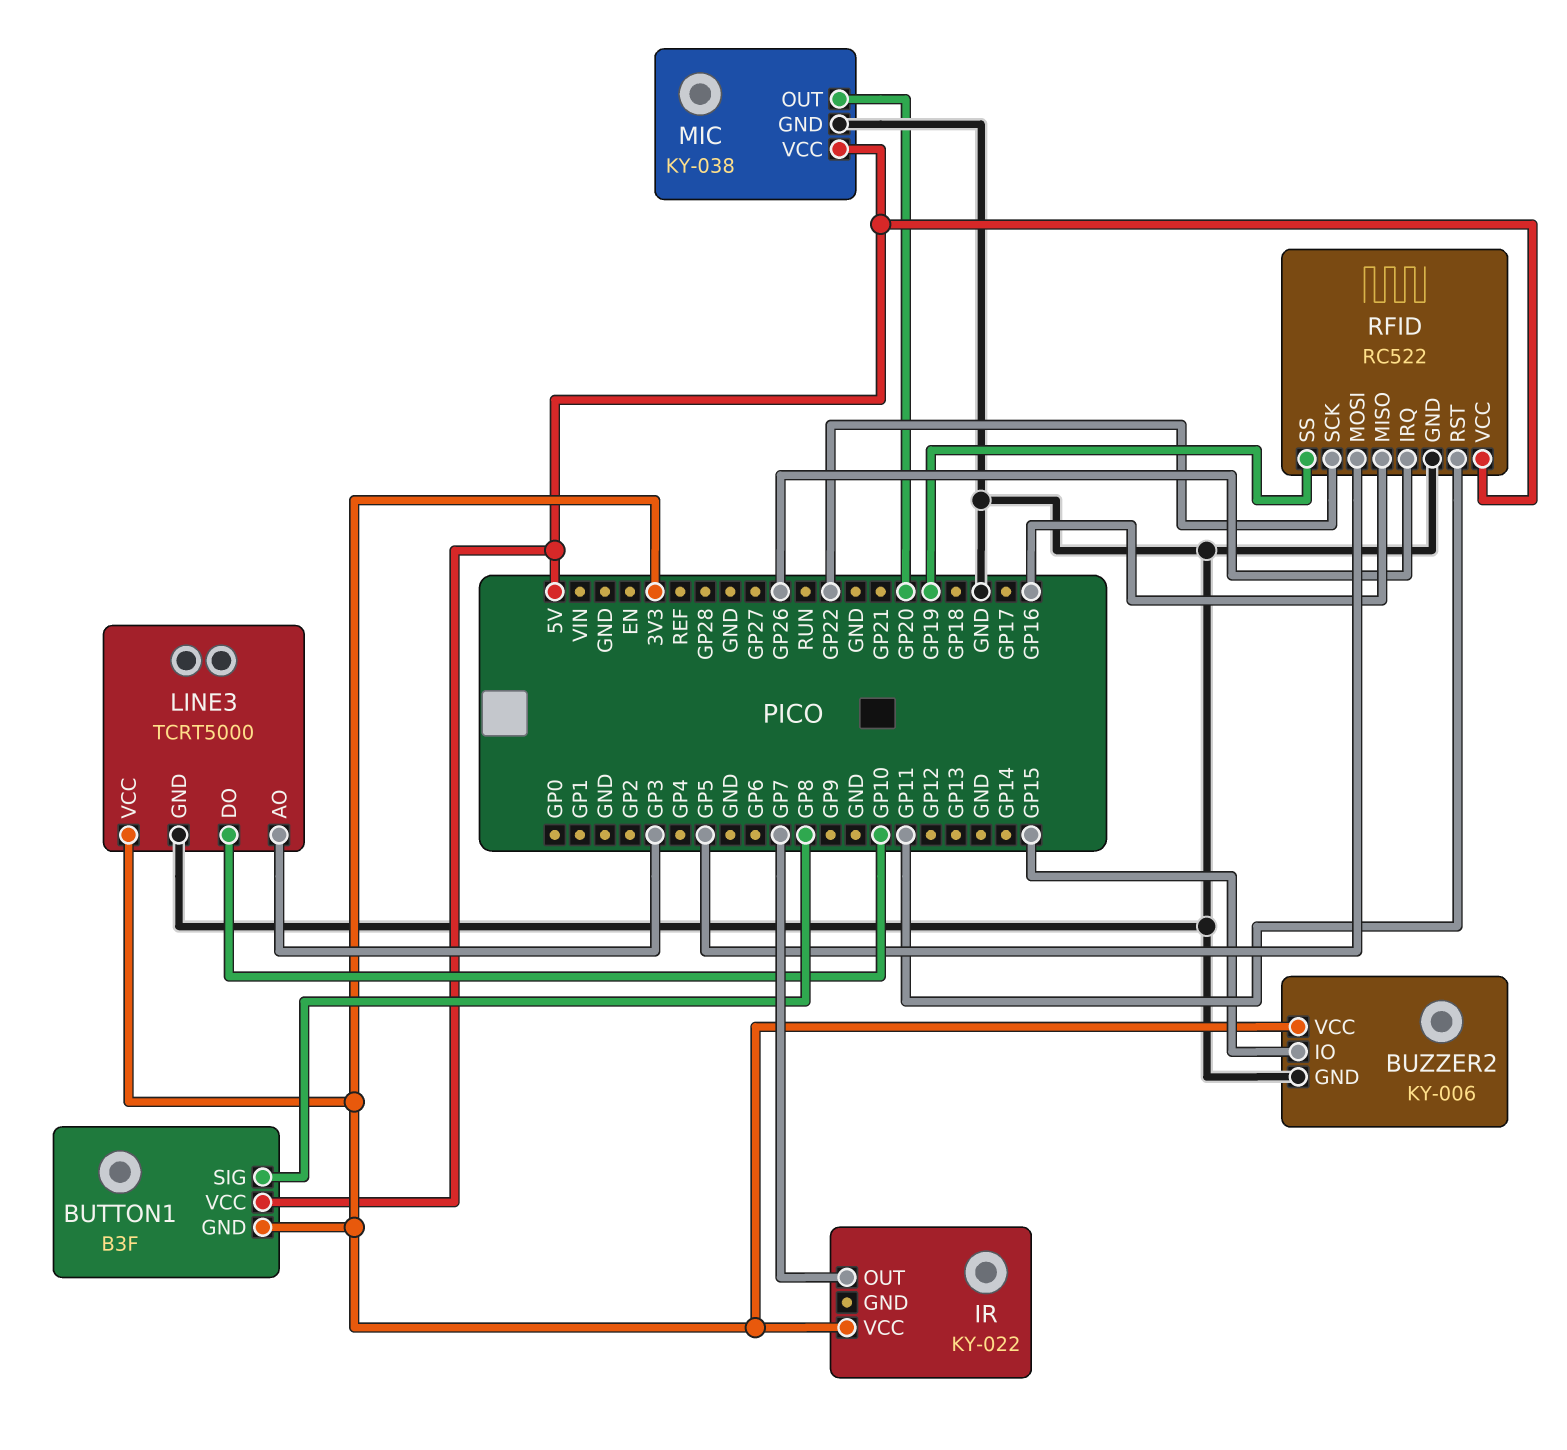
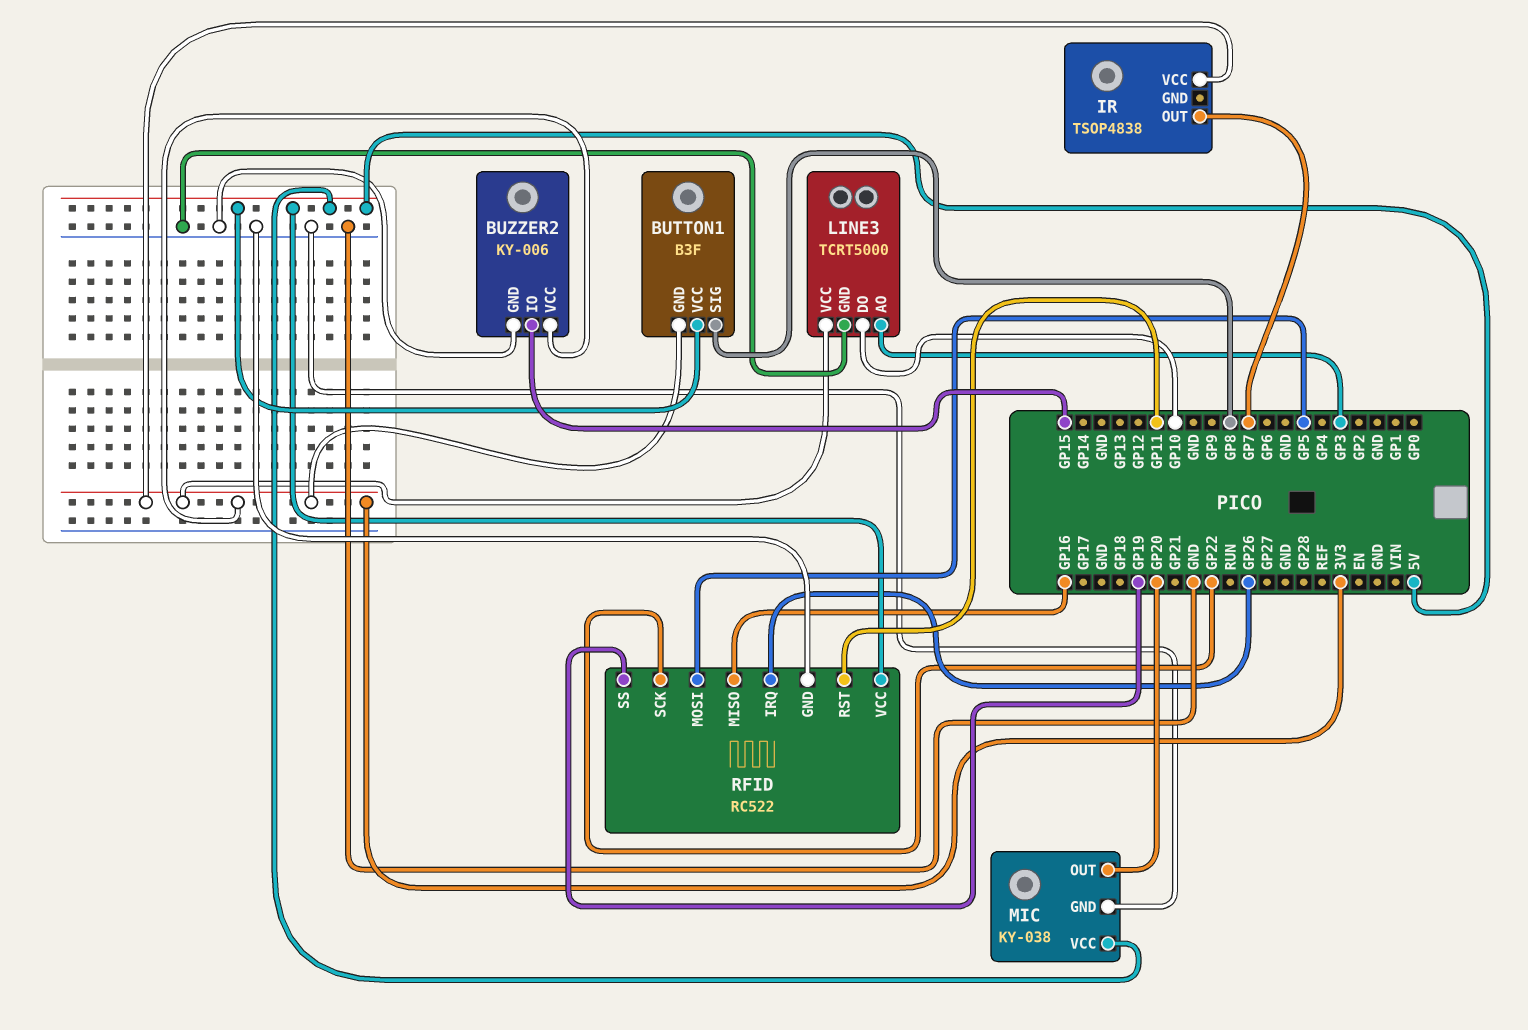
IR: KY-022 -> TSOP4838

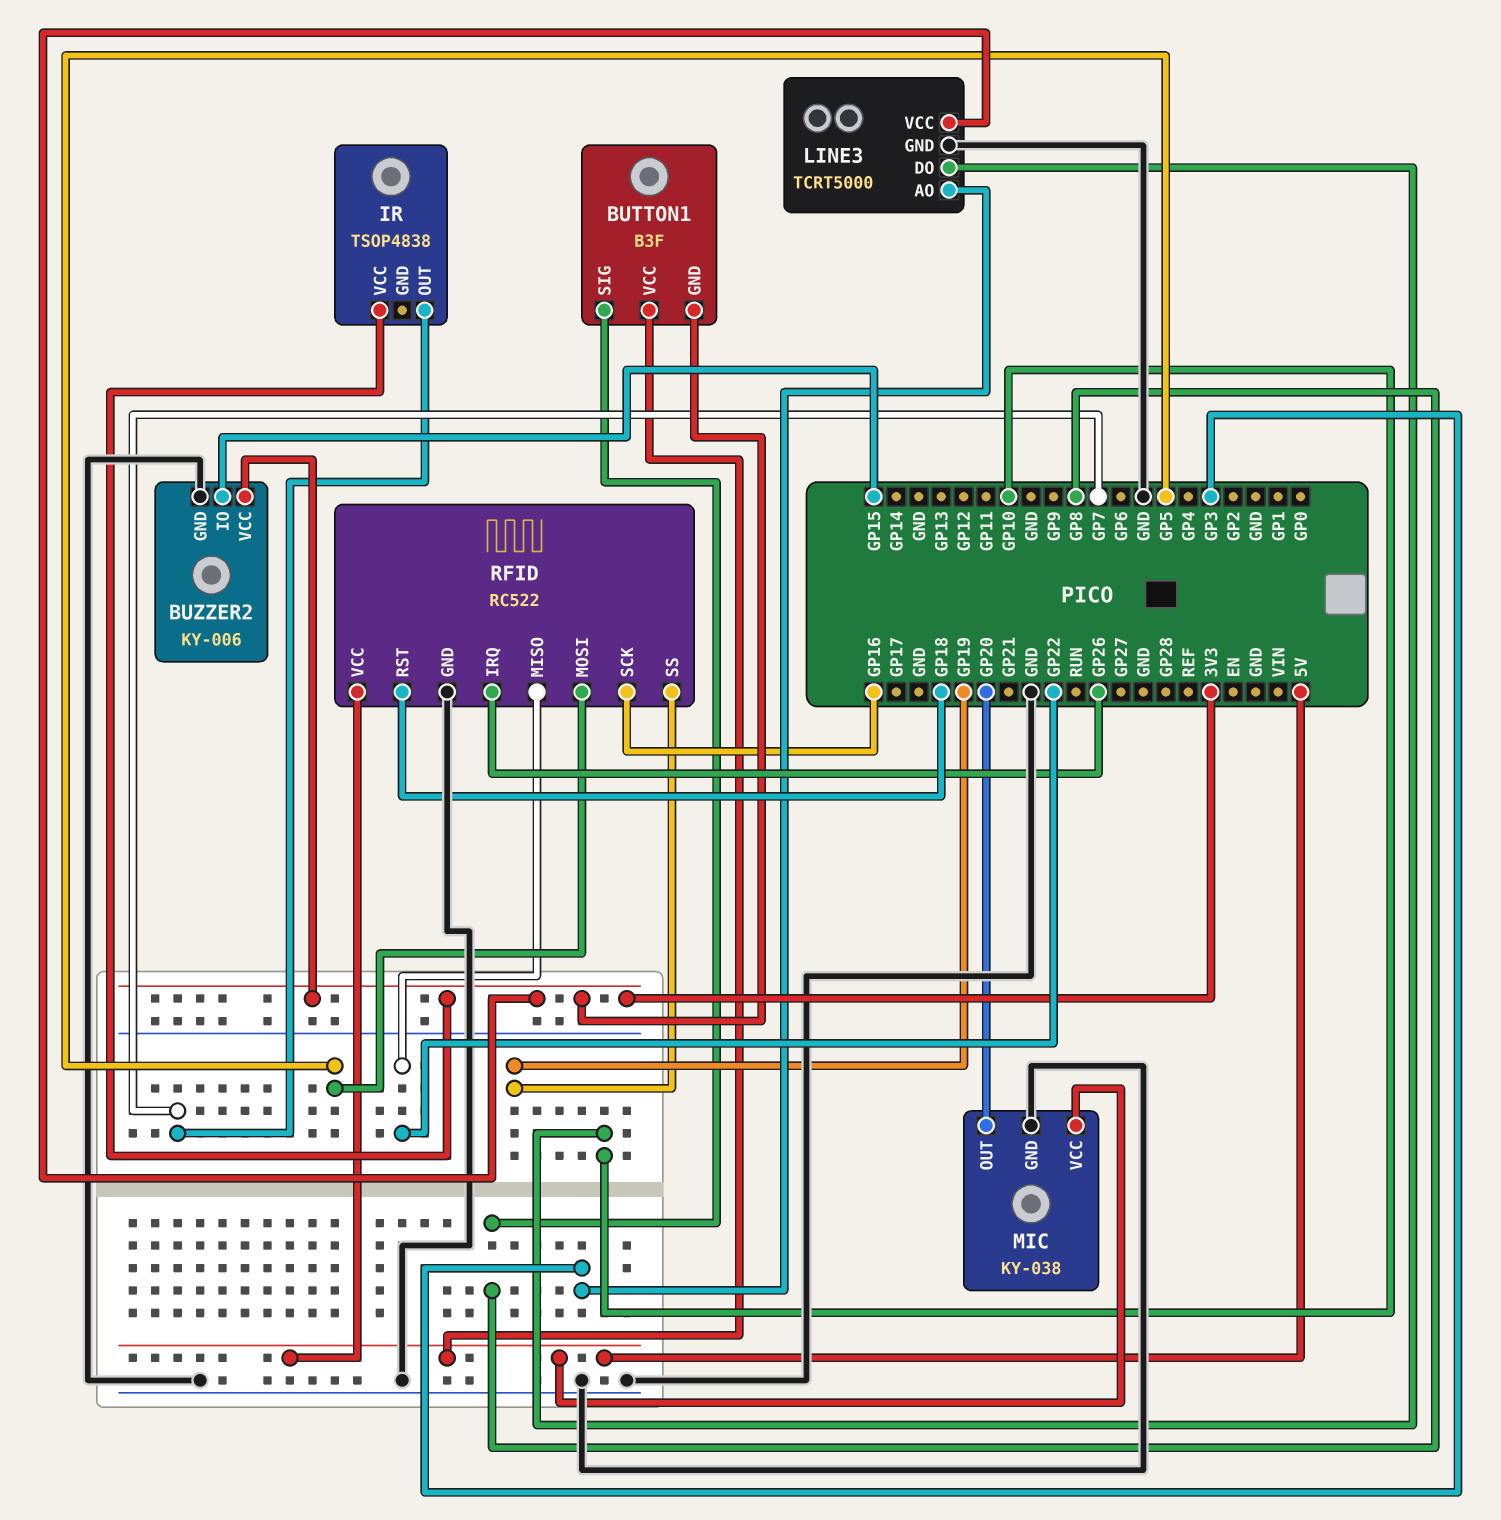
RFID pin MISO: GP16 -> GP22
RFID pin RST: GP11 -> GP18
RFID pin SCK: GP22 -> GP16

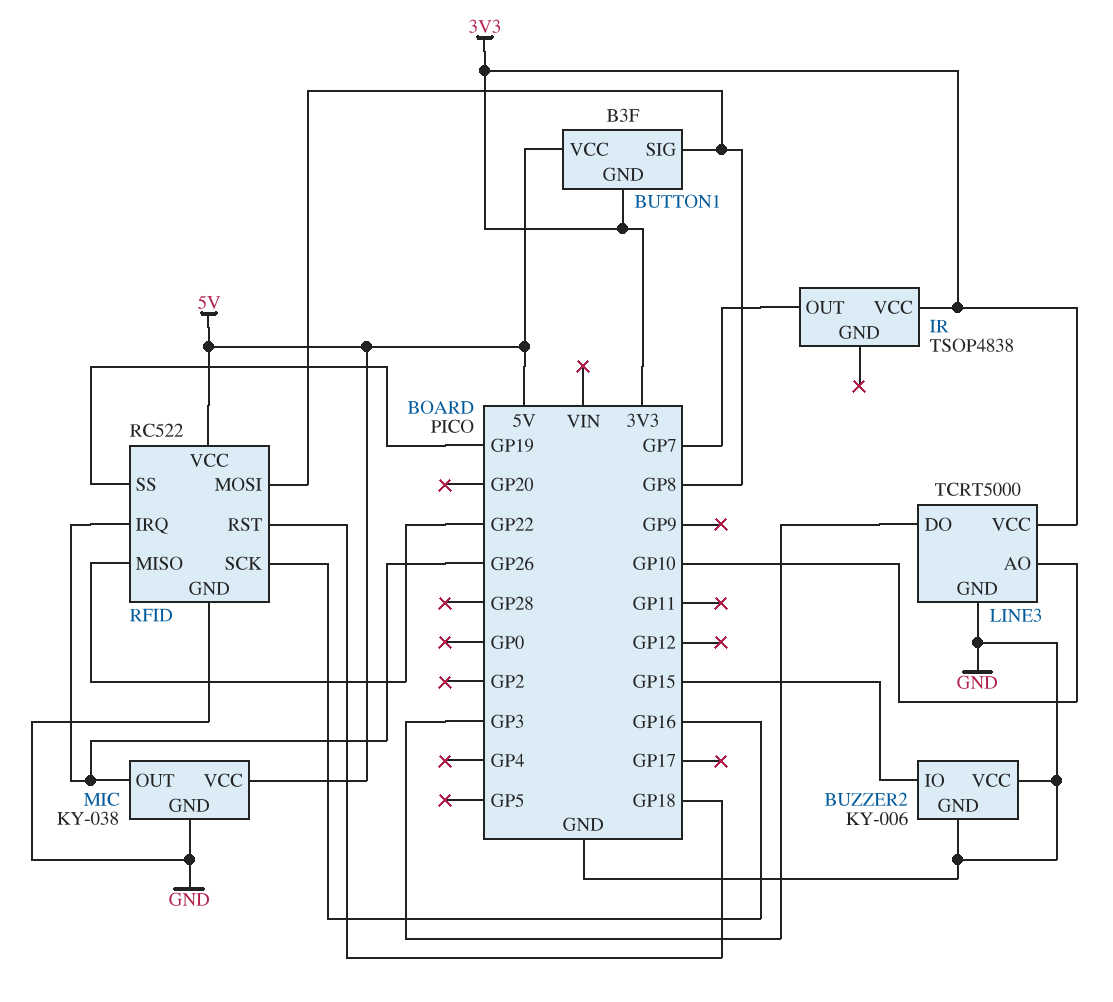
BUZZER2 pin VCC: 3V3 -> GND
LINE3 pin AO: GP3 -> GP10
LINE3 pin DO: GP10 -> GP3
MIC pin OUT: GP20 -> GP26
RFID pin MOSI: GP5 -> GP8

